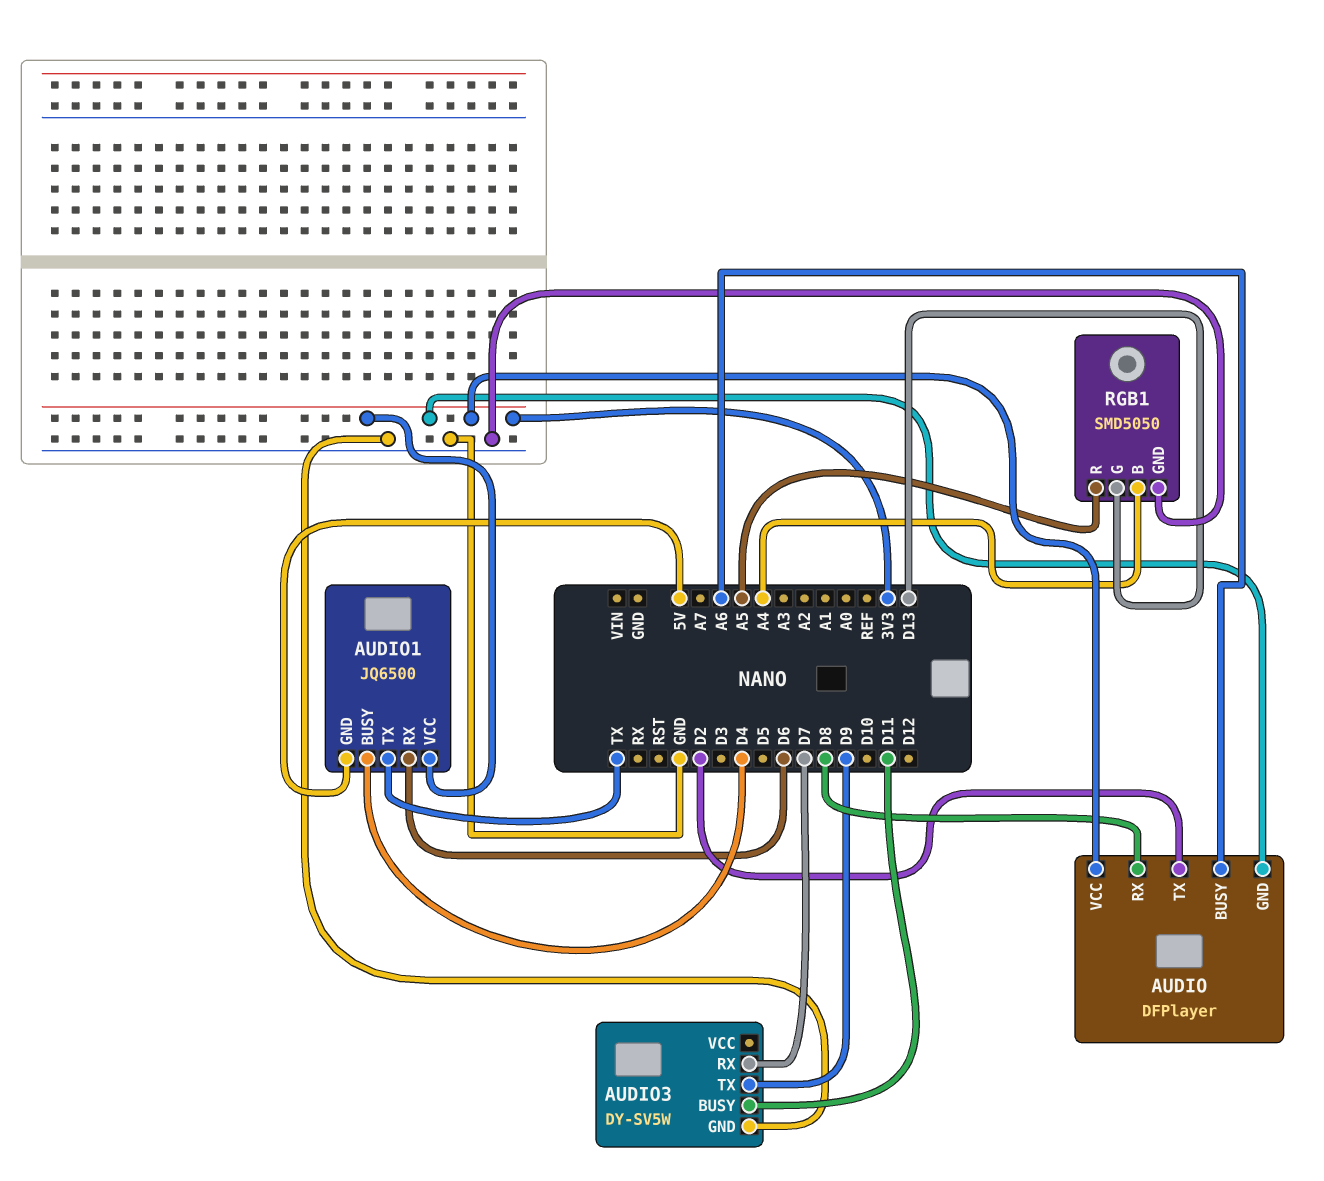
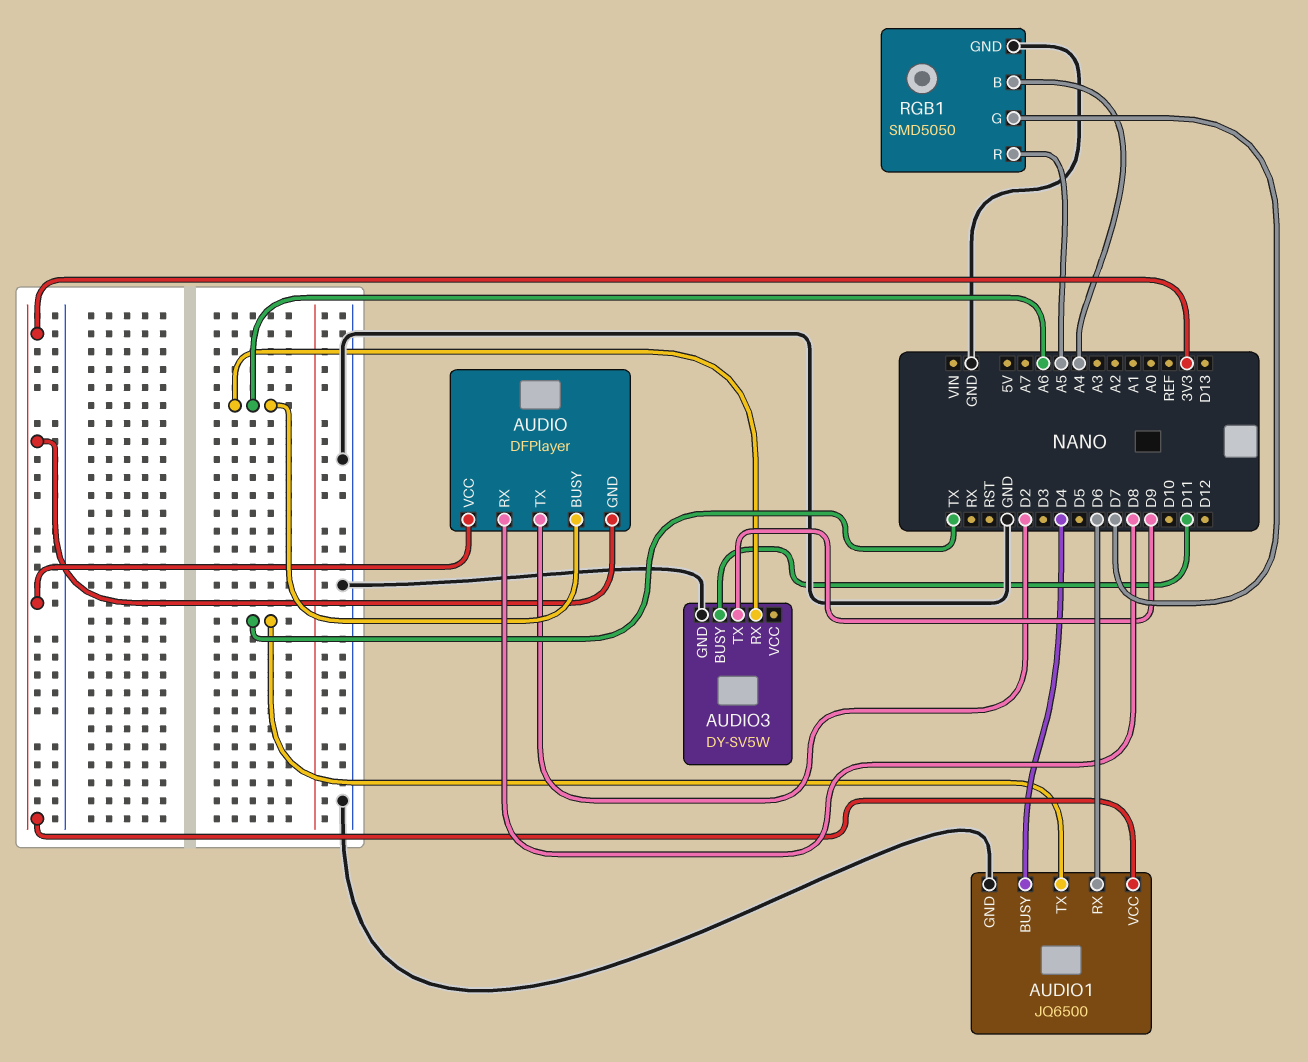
AUDIO1 pin GND: 5V -> GND
AUDIO3 pin RX: D7 -> A6
RGB1 pin G: D13 -> D7

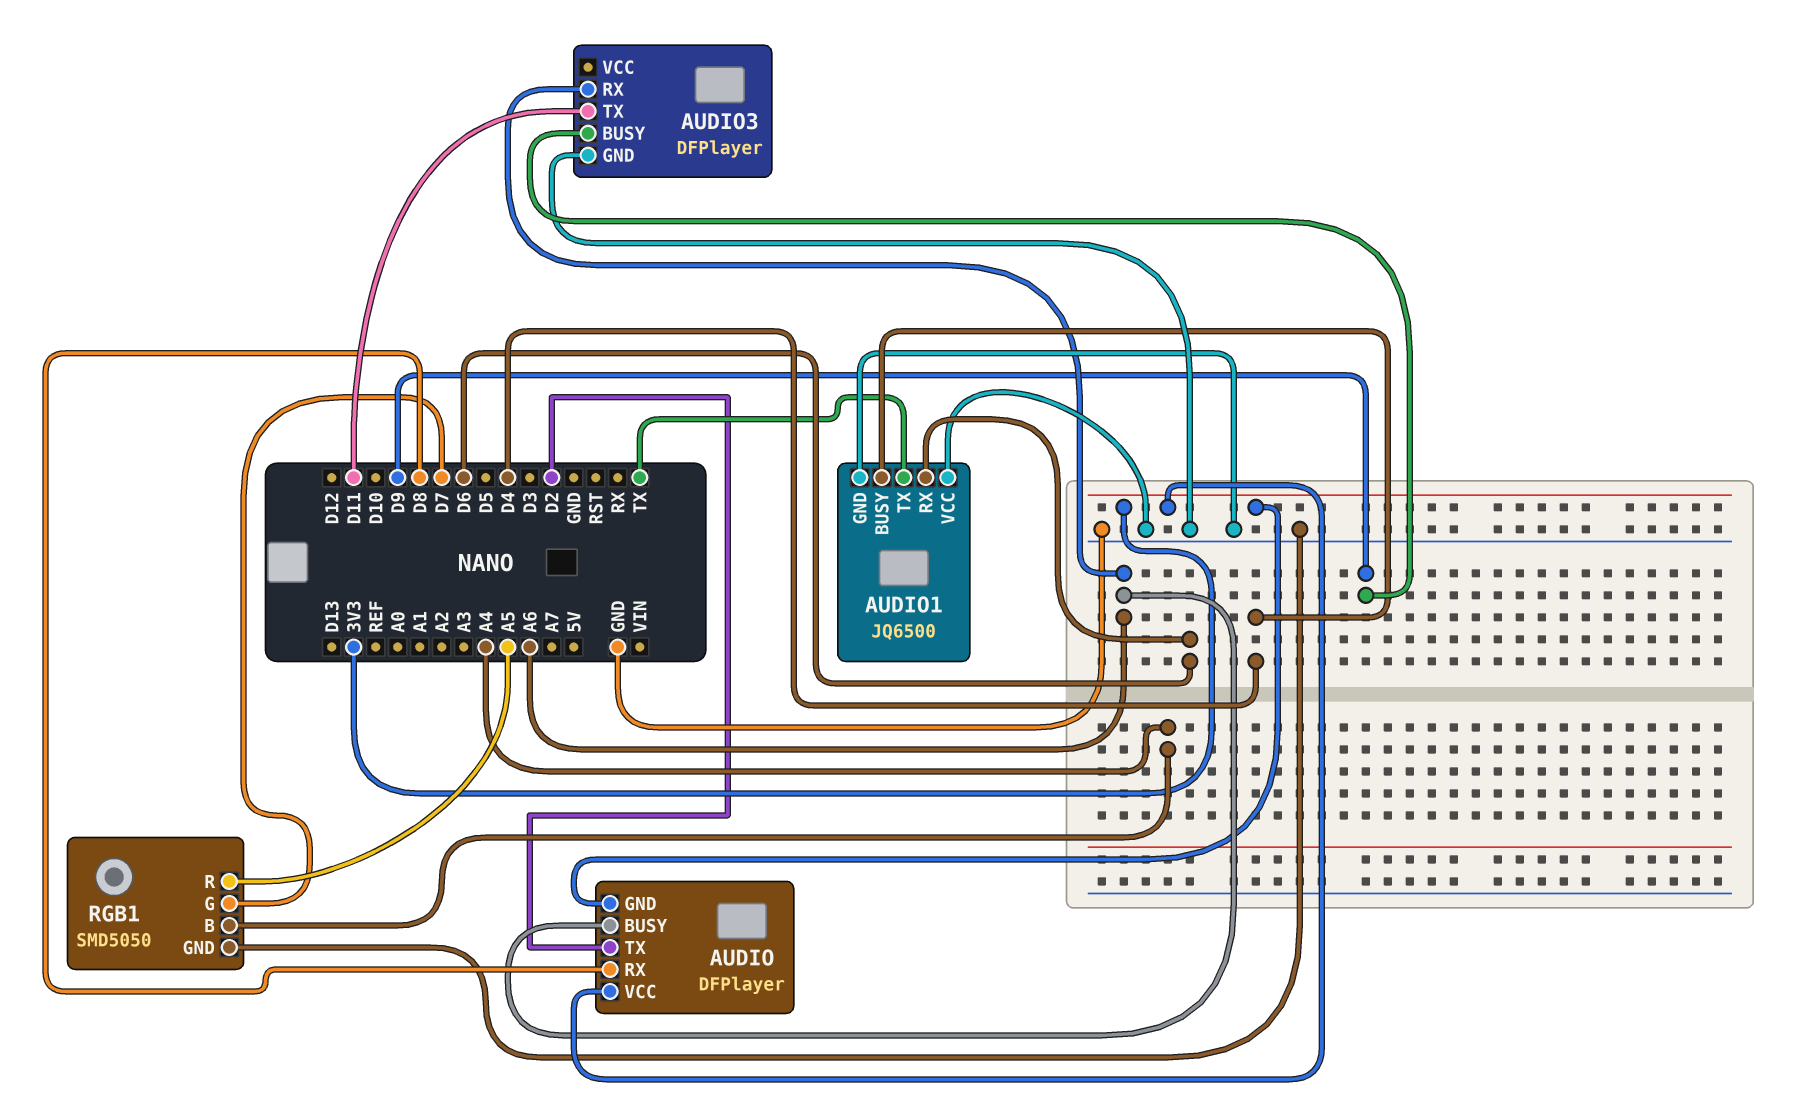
AUDIO1 pin VCC: 3V3 -> GND
AUDIO3: DY-SV5W -> DFPlayer
AUDIO3 pin BUSY: D11 -> D9
AUDIO3 pin TX: D9 -> D11

